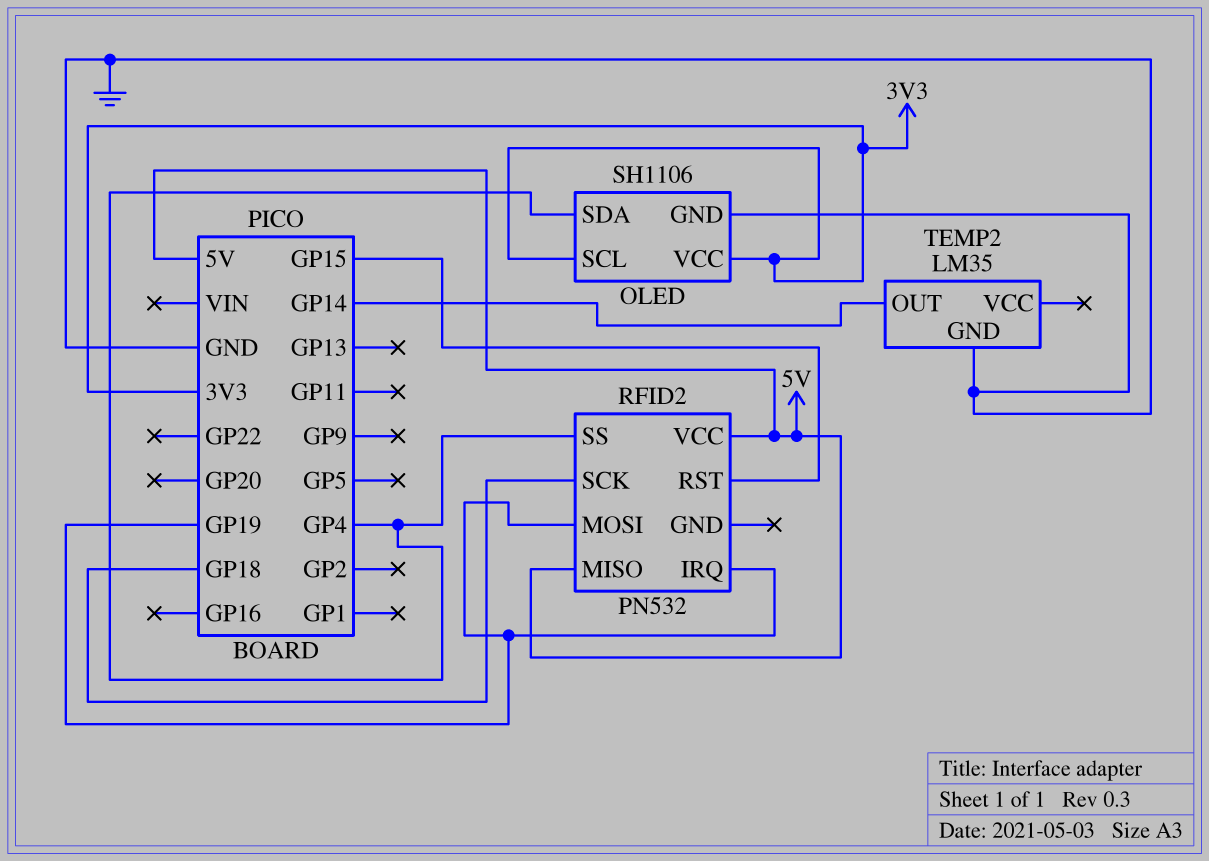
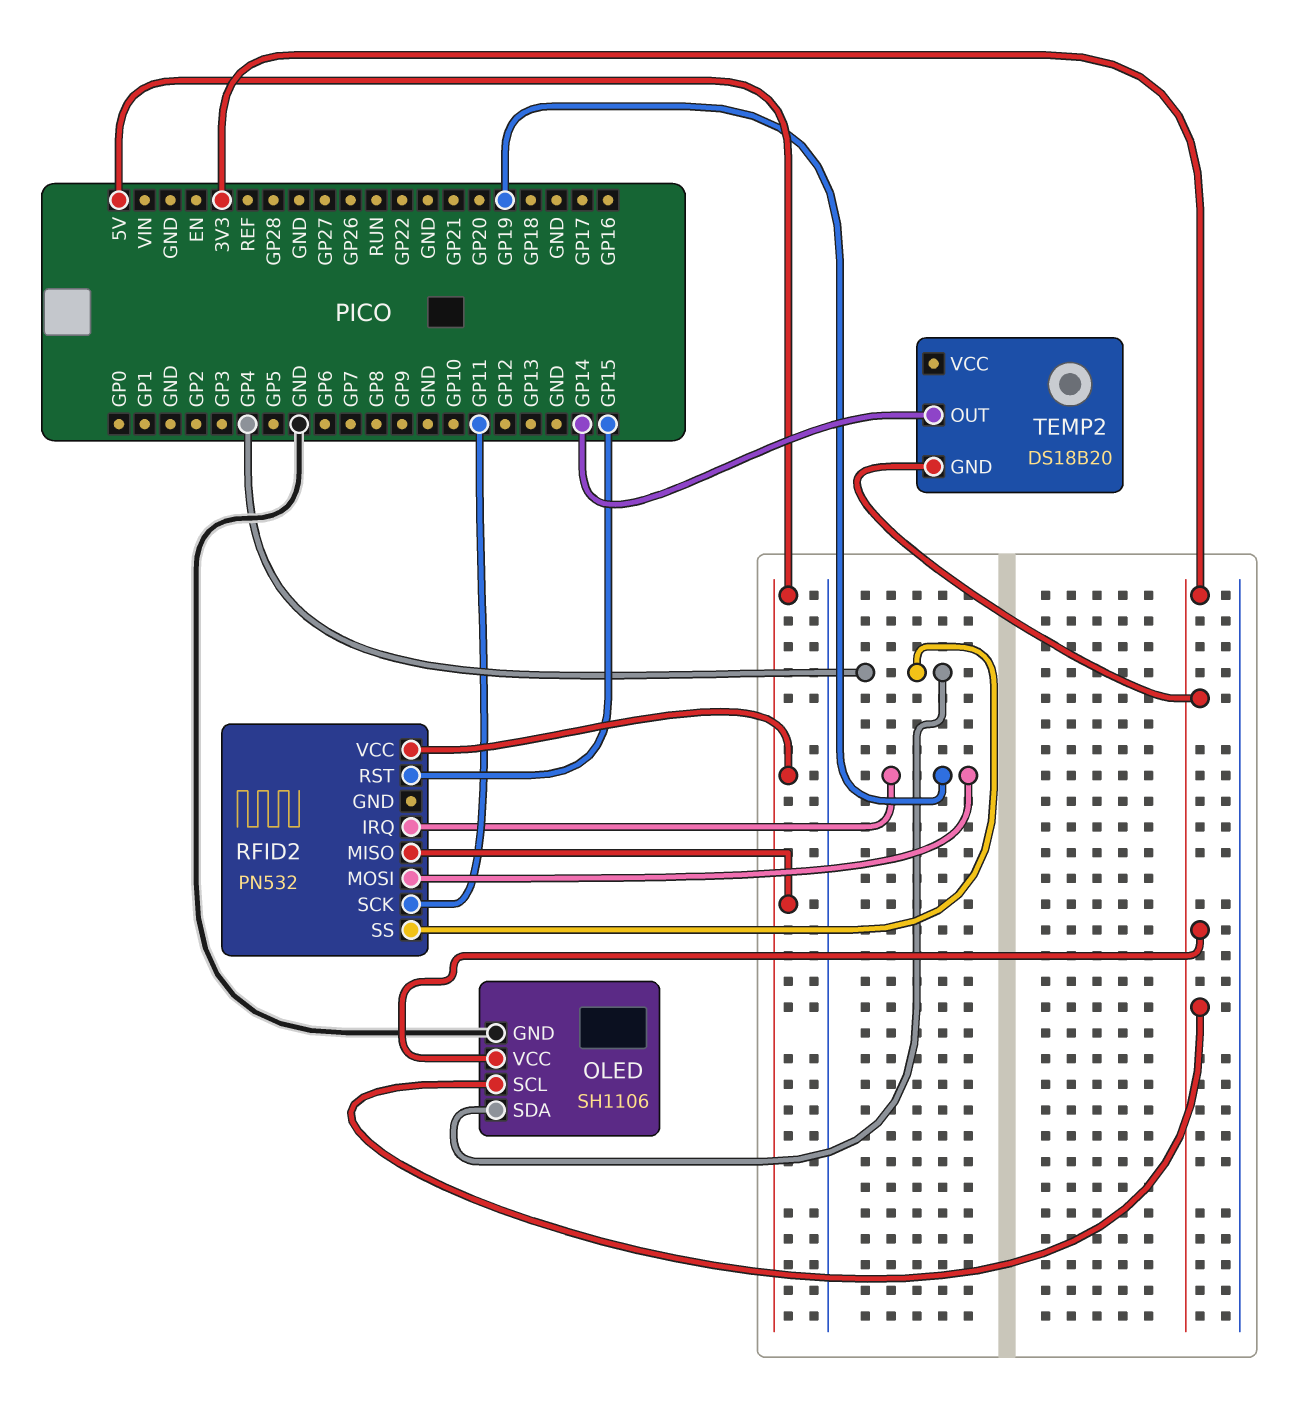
RFID2 pin SCK: GP18 -> GP11
TEMP2: LM35 -> DS18B20
TEMP2 pin GND: GND -> 3V3

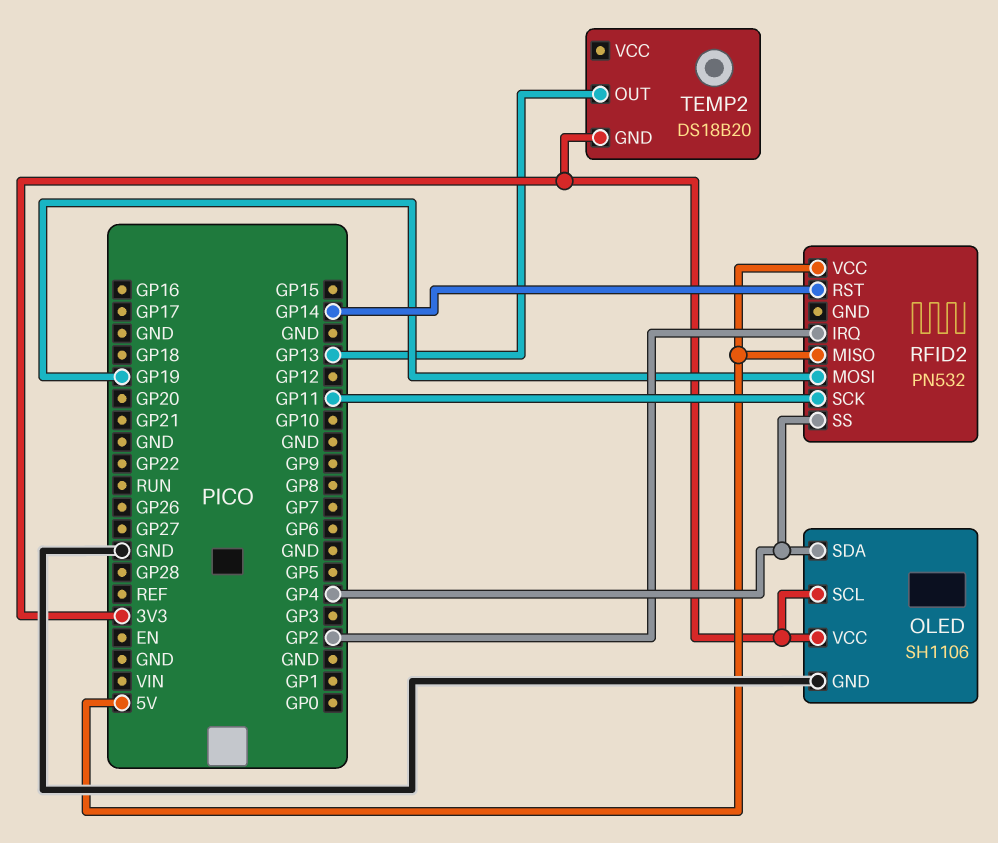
RFID2 pin IRQ: GP19 -> GP2
RFID2 pin RST: GP15 -> GP14
TEMP2 pin OUT: GP14 -> GP13

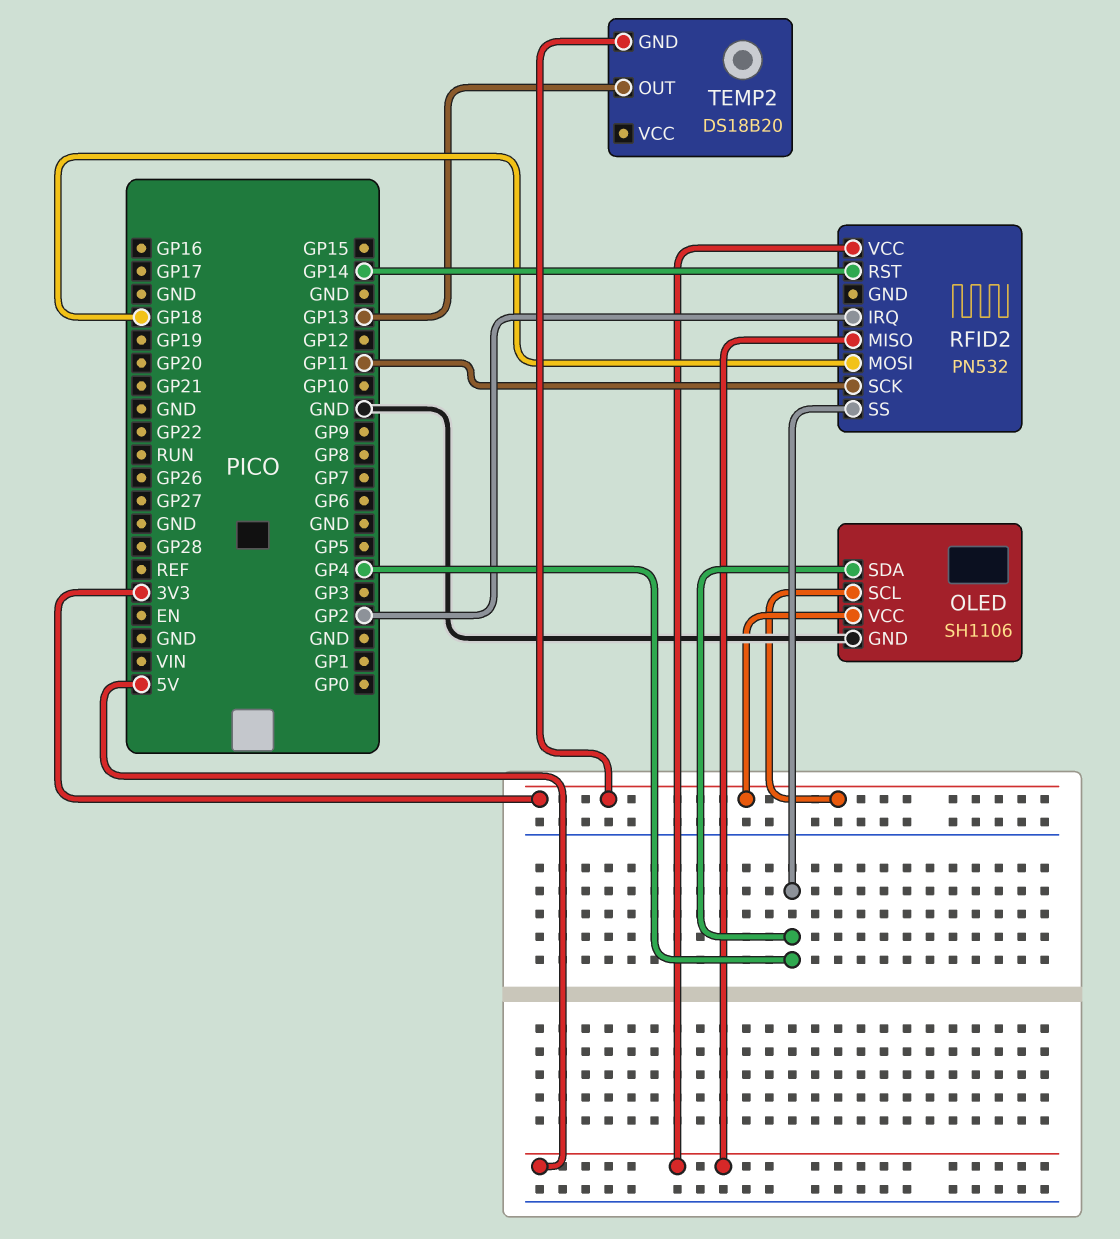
RFID2 pin MOSI: GP19 -> GP18

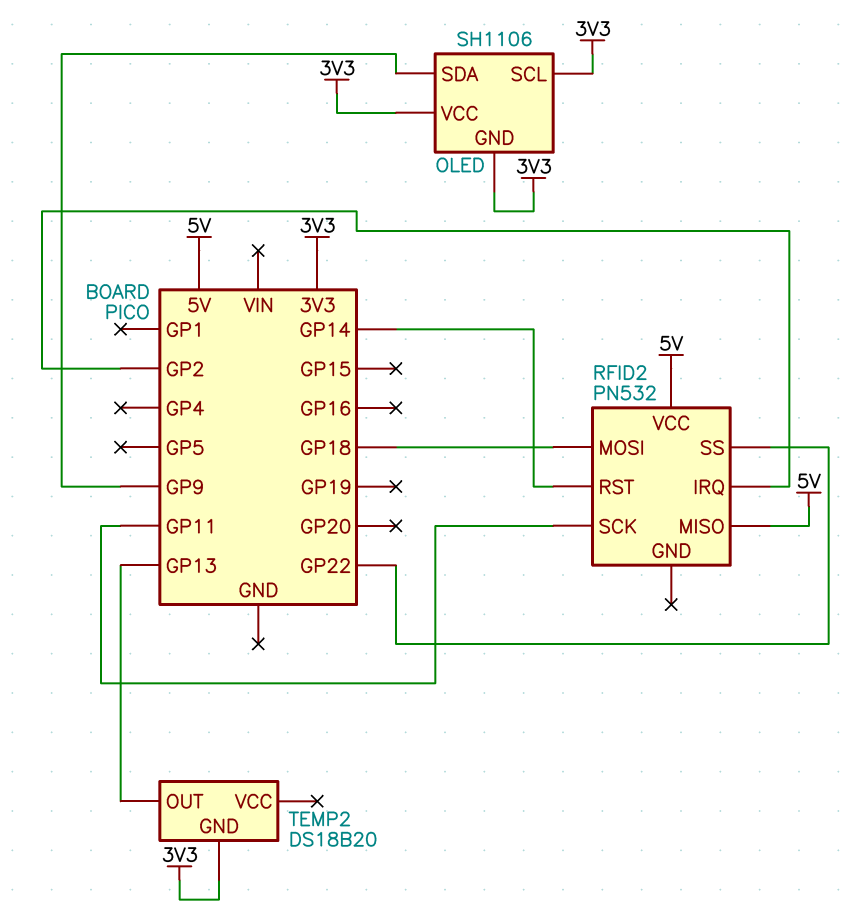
OLED pin GND: GND -> 3V3
OLED pin SDA: GP4 -> GP9
RFID2 pin SS: GP4 -> GP22

